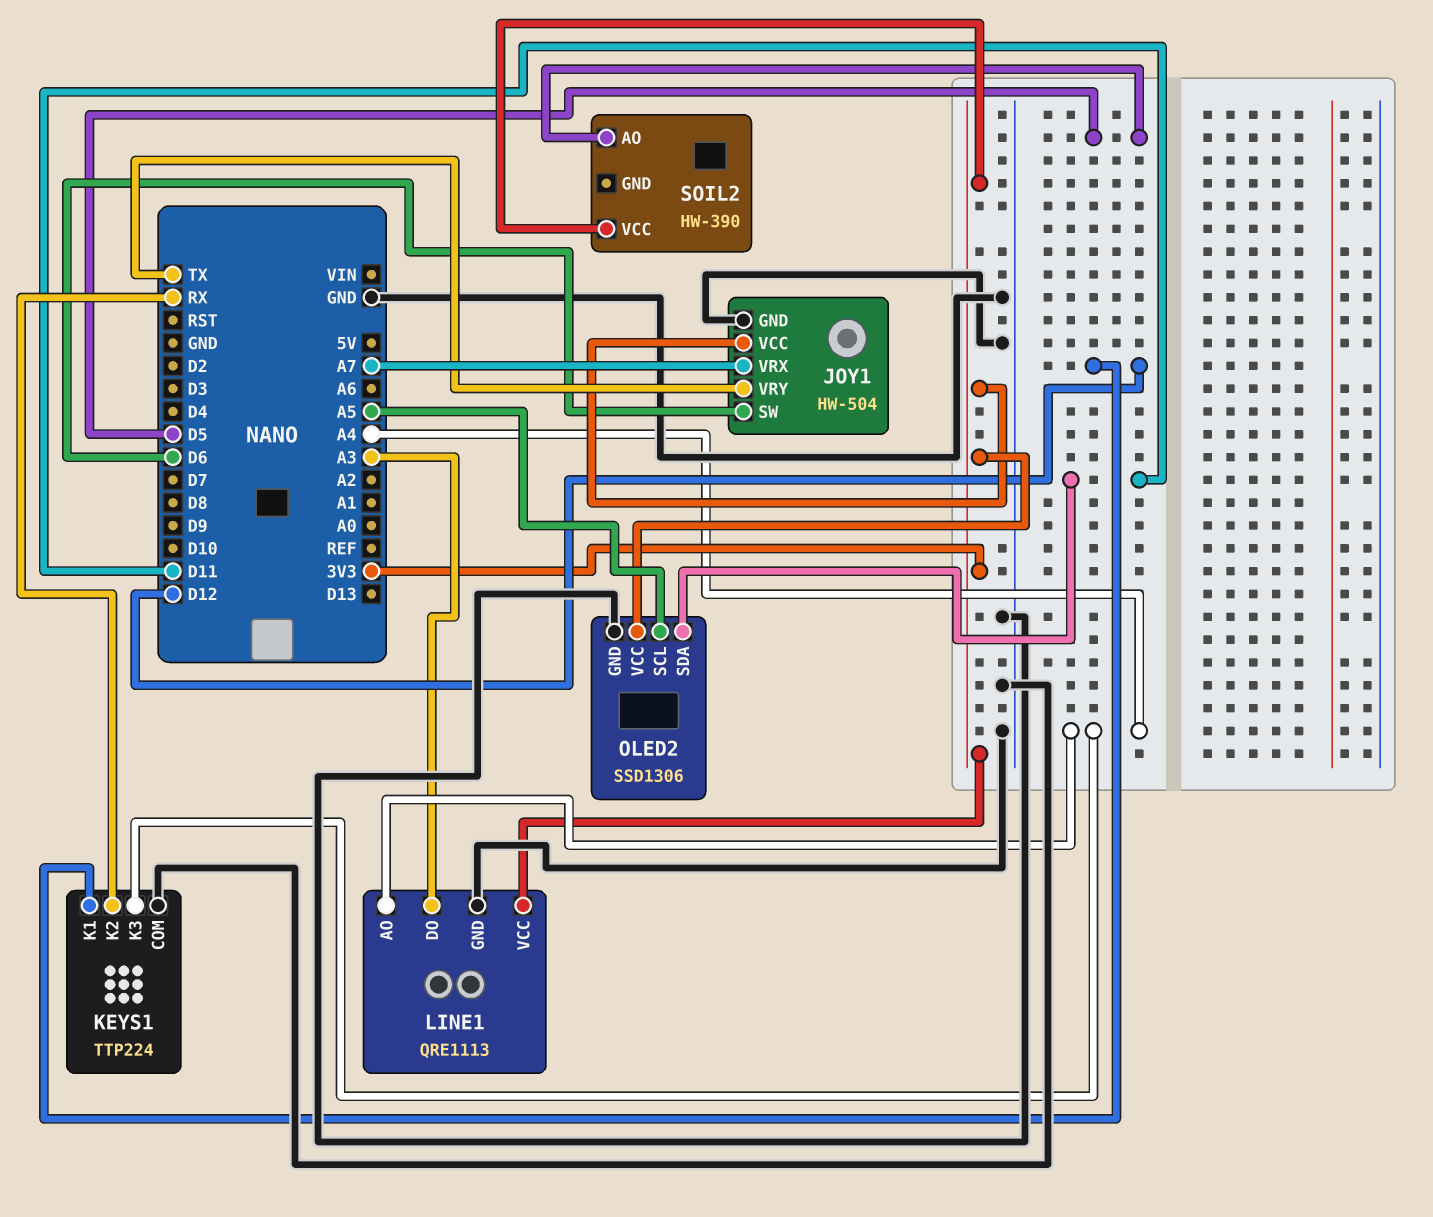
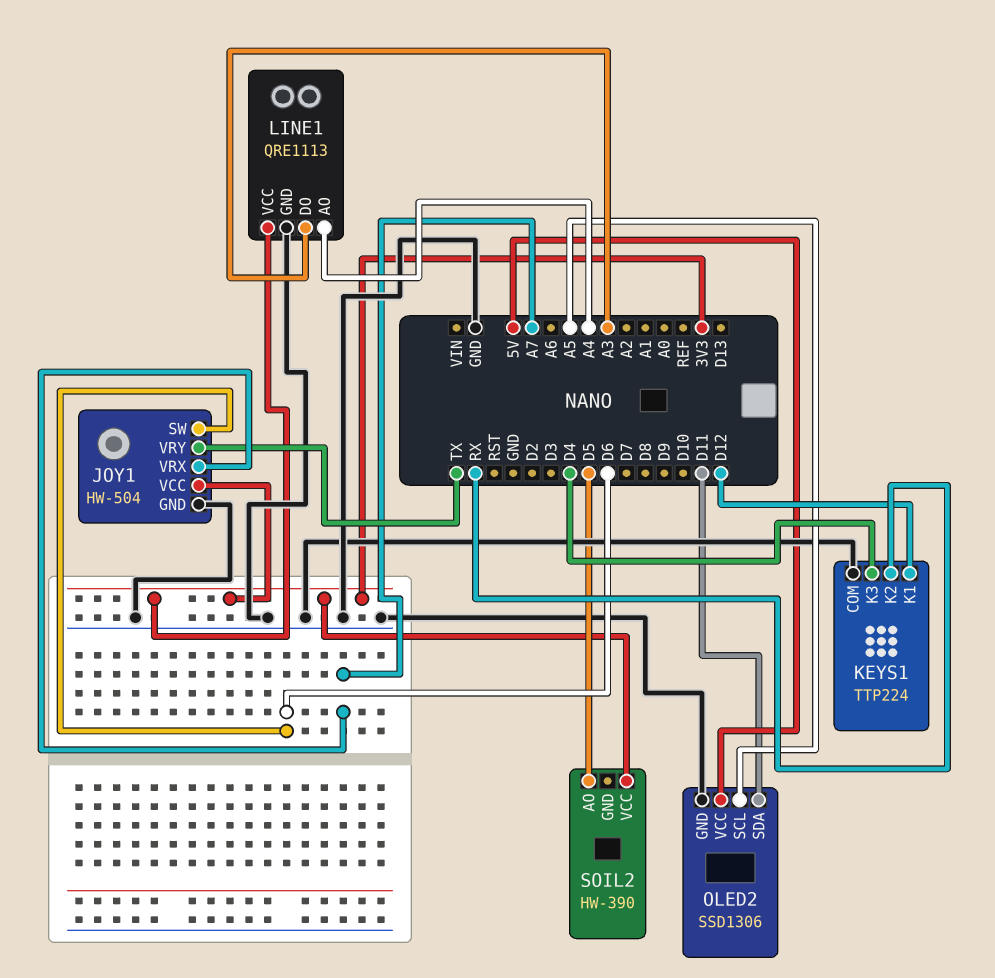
KEYS1 pin K3: A4 -> D4
OLED2 pin VCC: 3V3 -> 5V

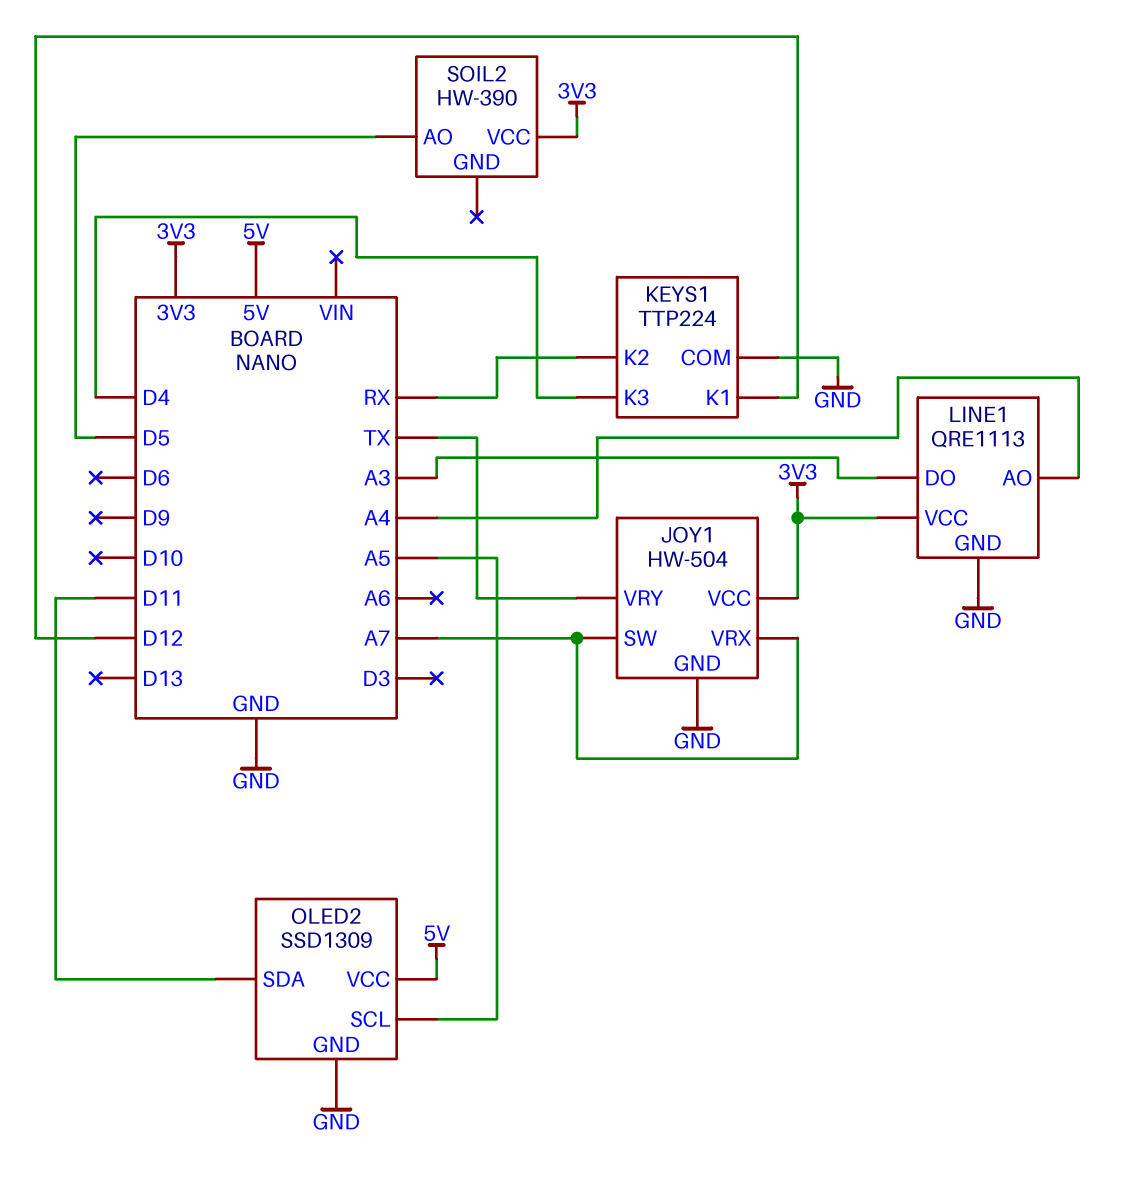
JOY1 pin SW: D6 -> A7
OLED2: SSD1306 -> SSD1309

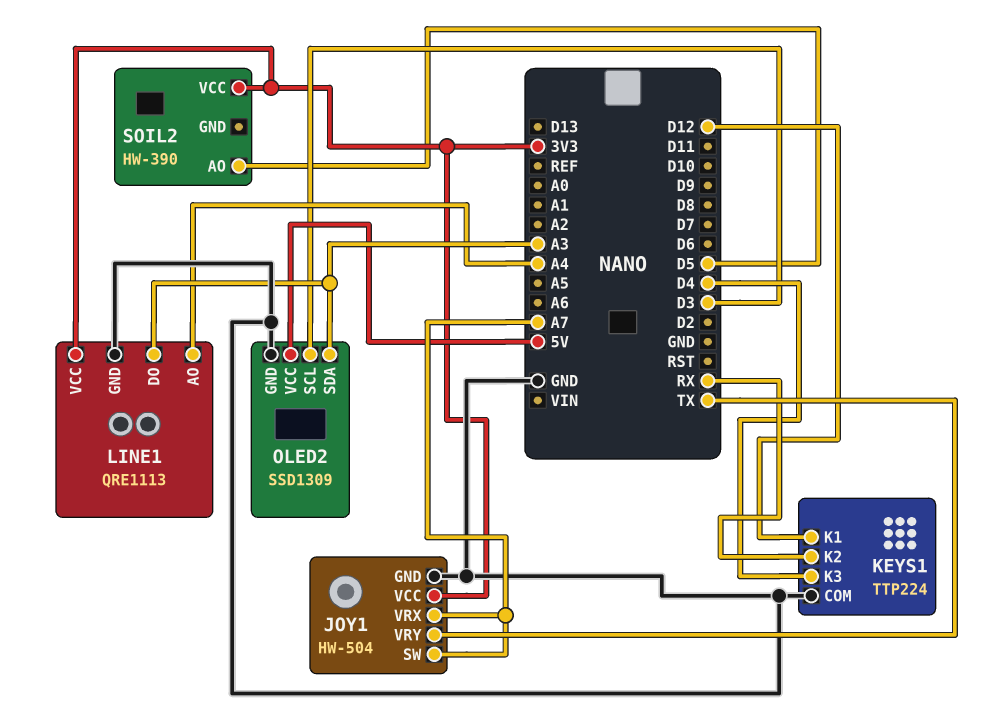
OLED2 pin SCL: A5 -> D3
OLED2 pin SDA: D11 -> A3

